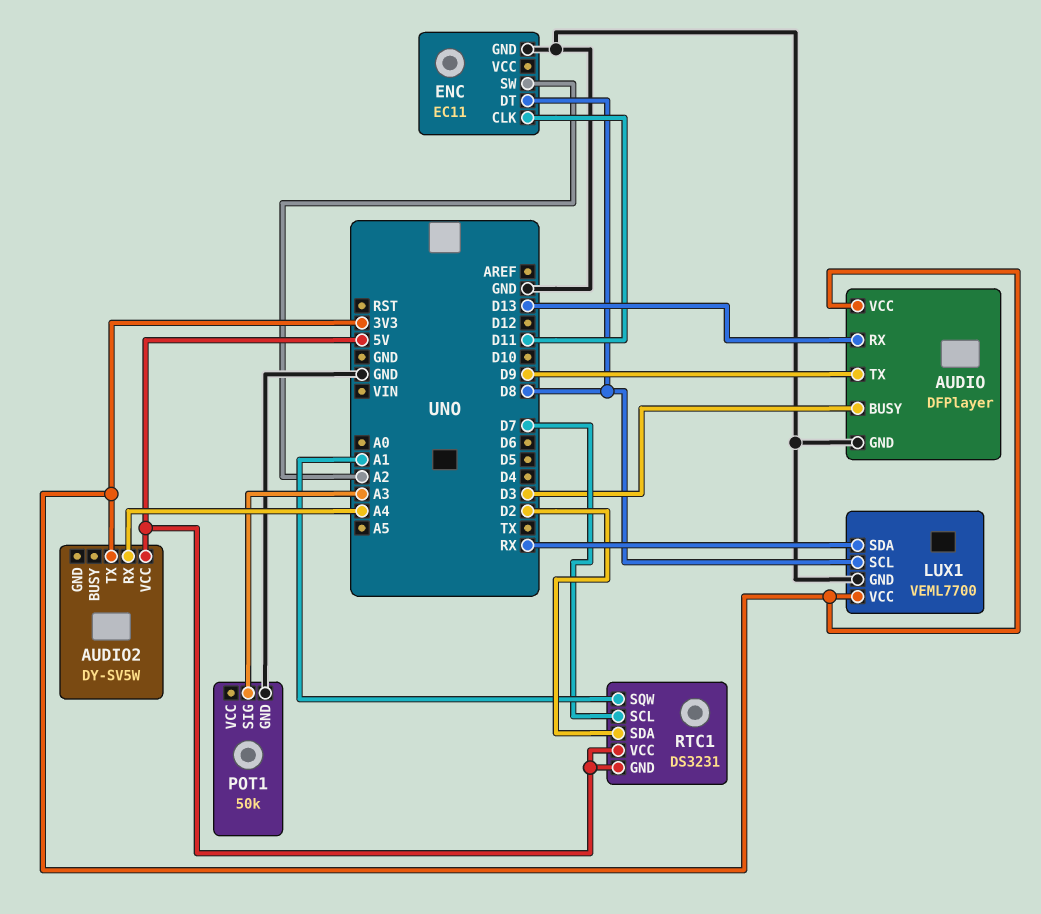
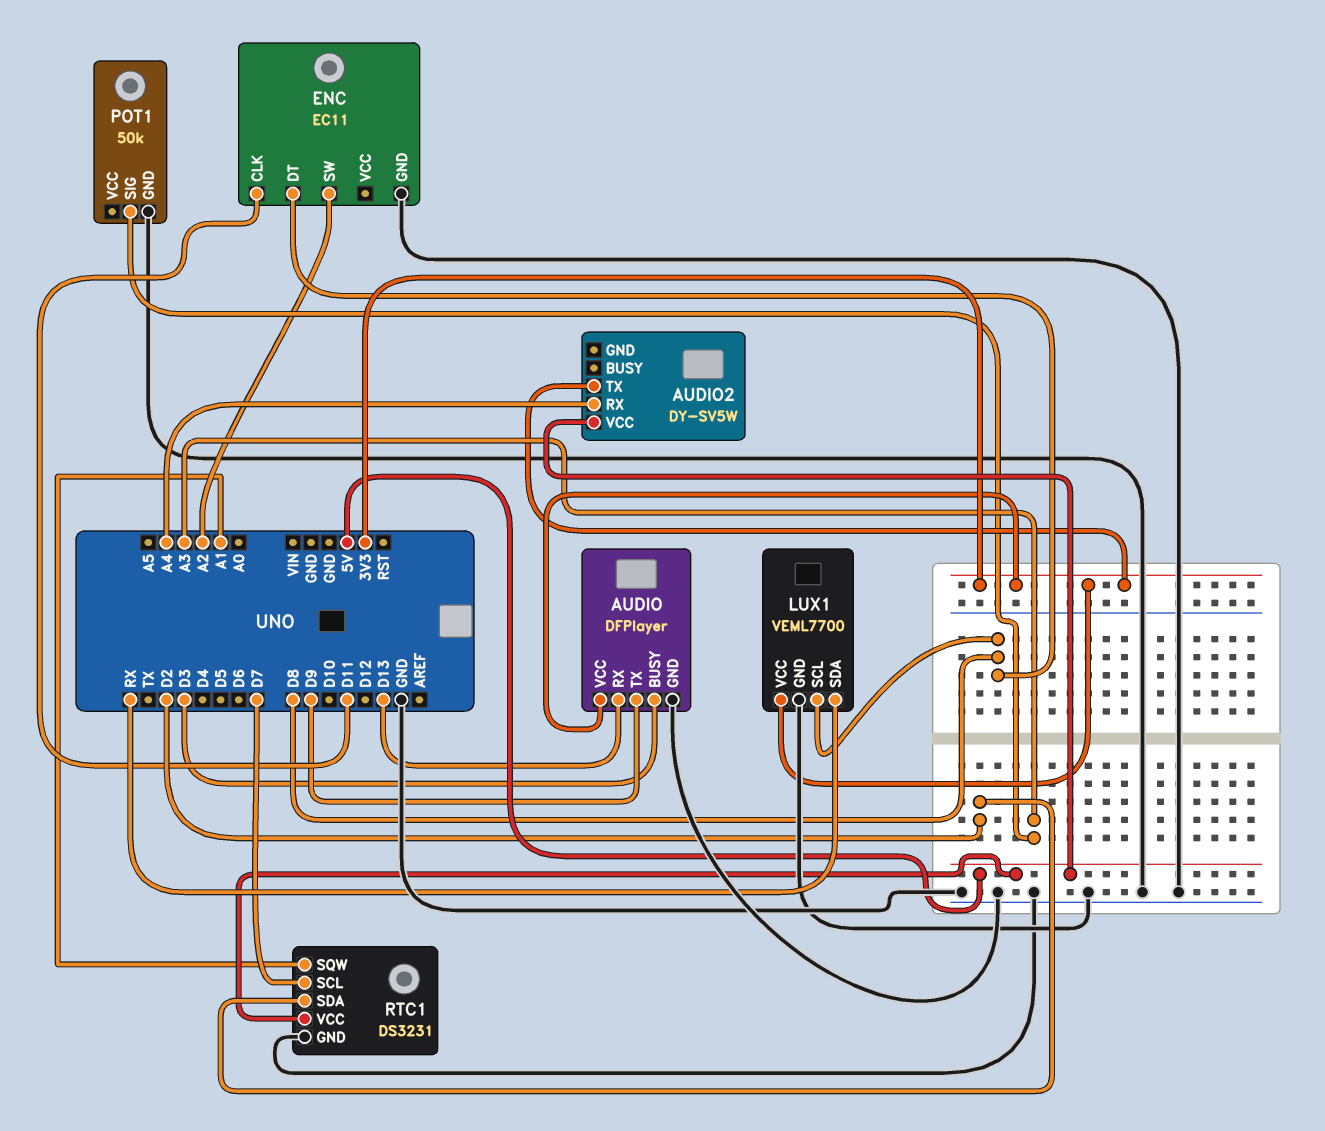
RTC1 pin GND: 5V -> GND

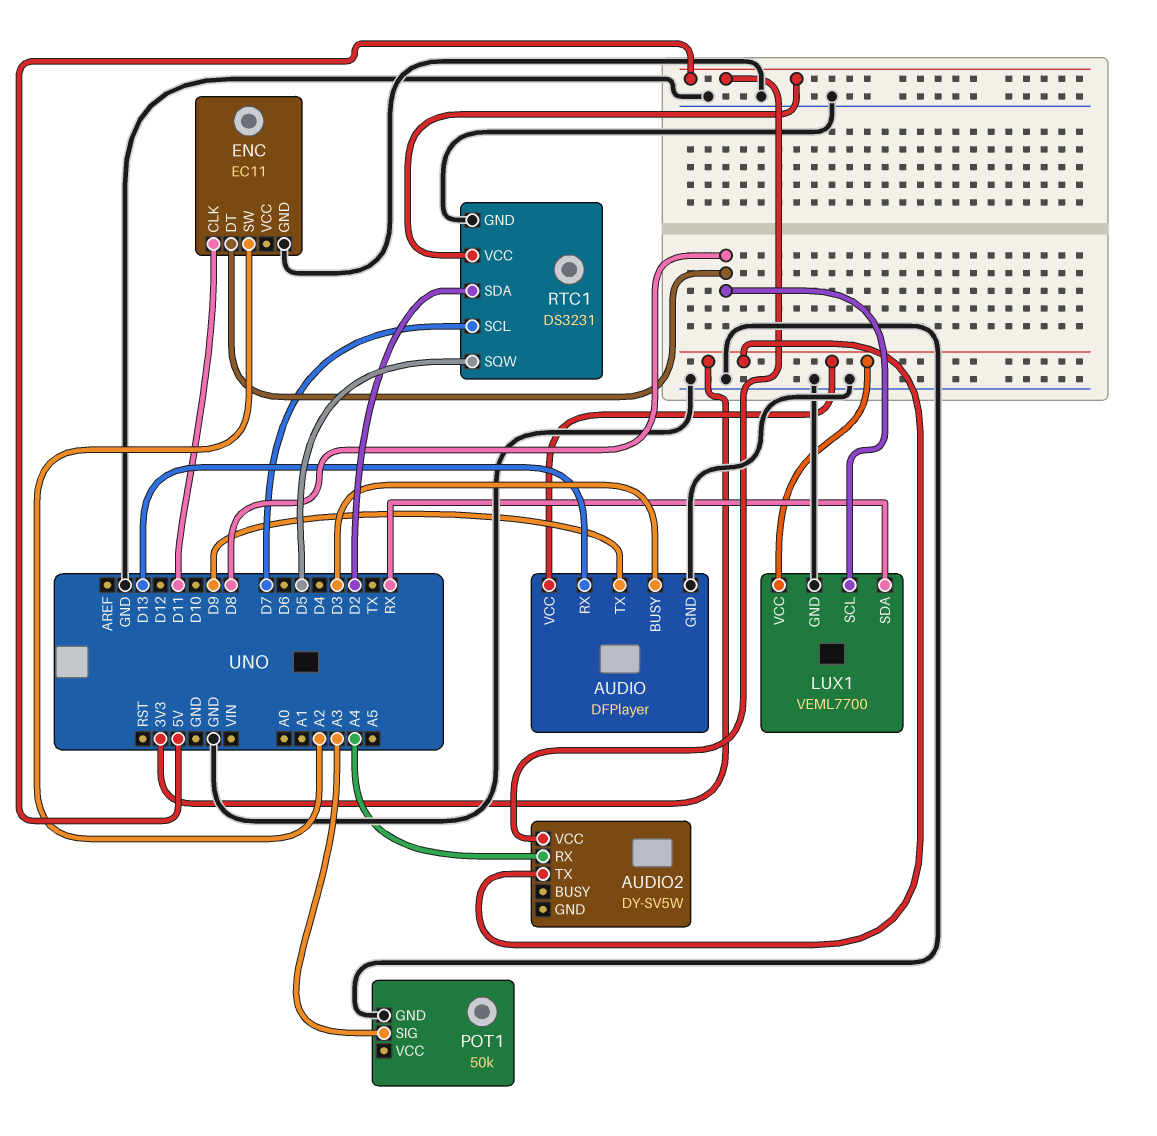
RTC1 pin SQW: A1 -> D5

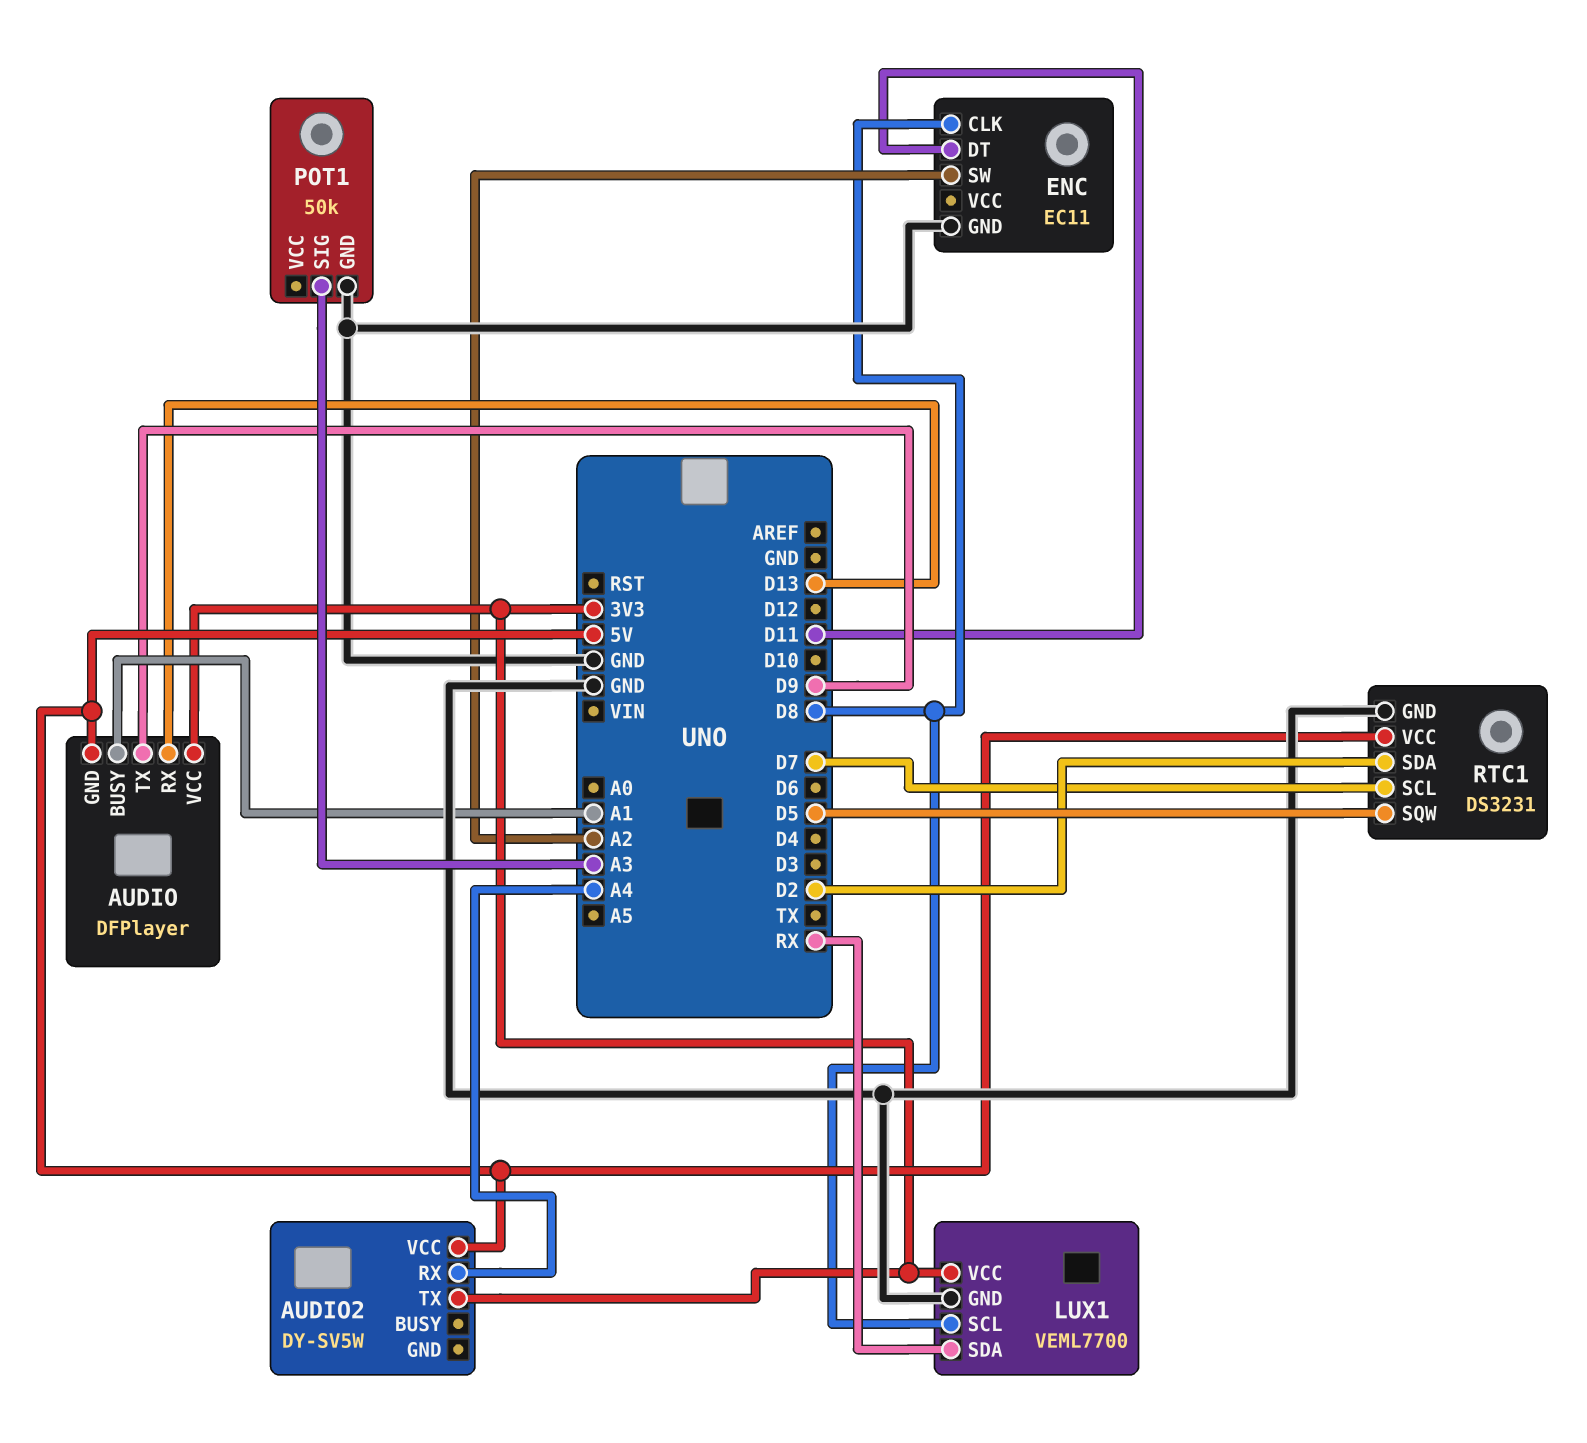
AUDIO pin BUSY: D3 -> A1
AUDIO pin GND: GND -> 5V
ENC pin CLK: D11 -> D8
ENC pin DT: D8 -> D11

